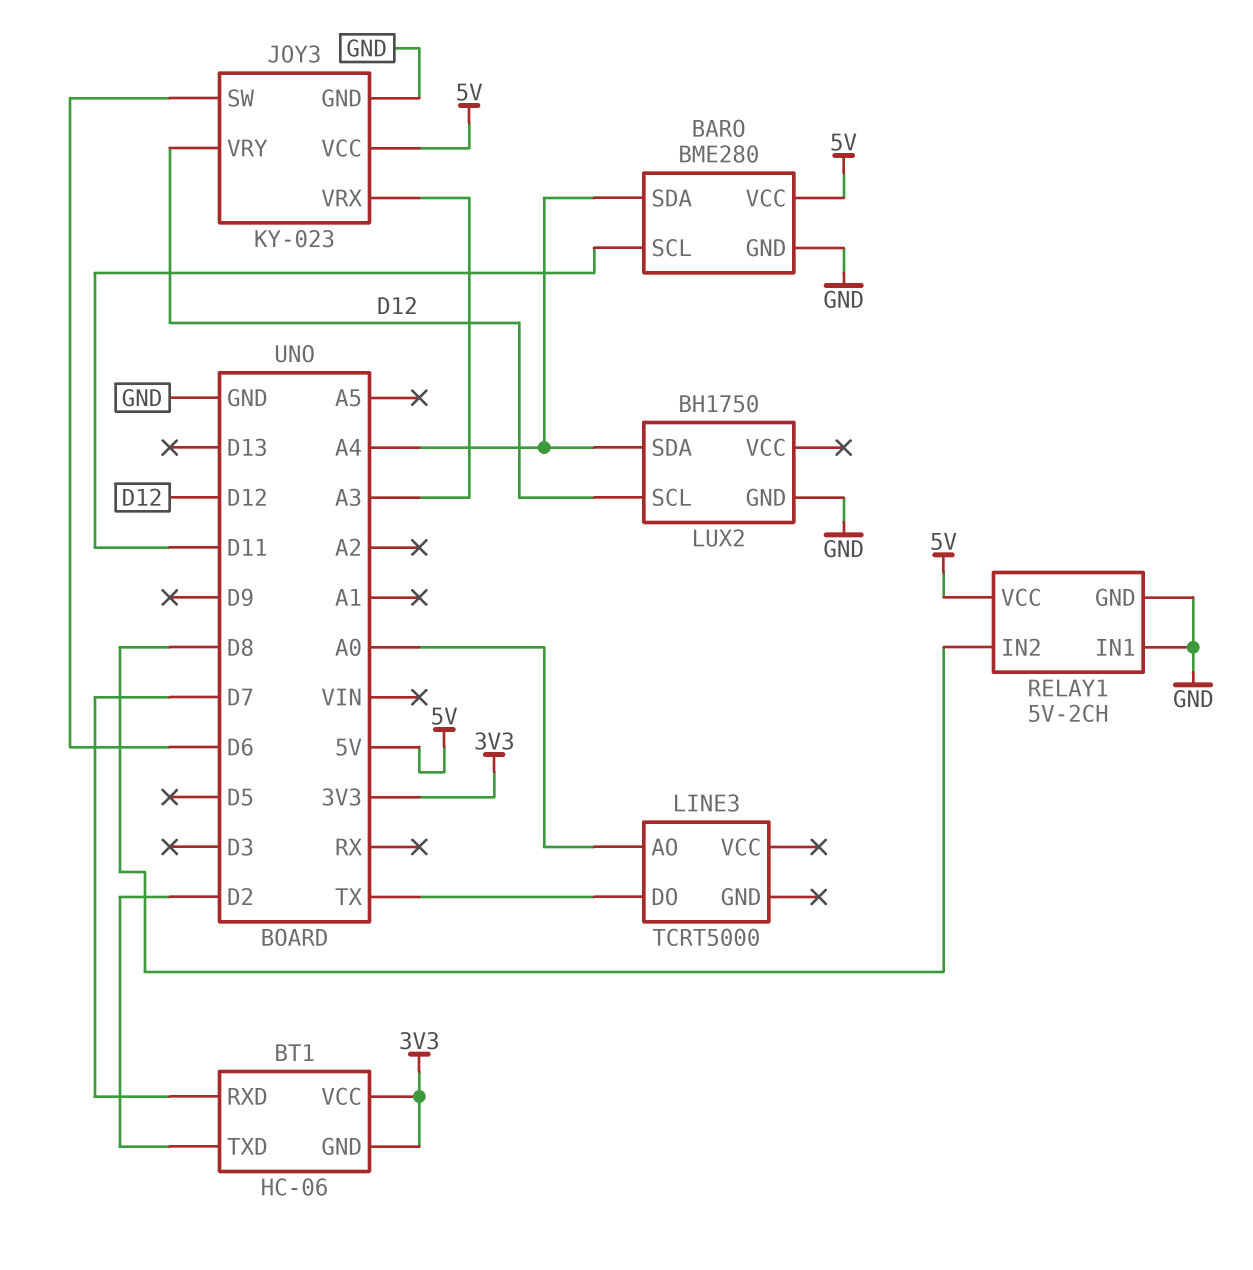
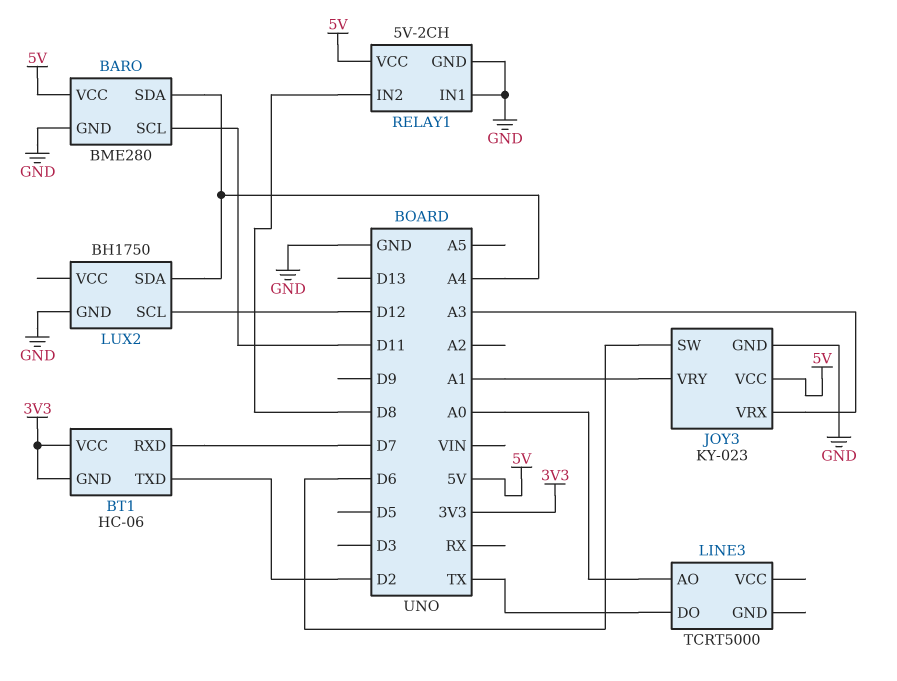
JOY3 pin VRY: D12 -> A1

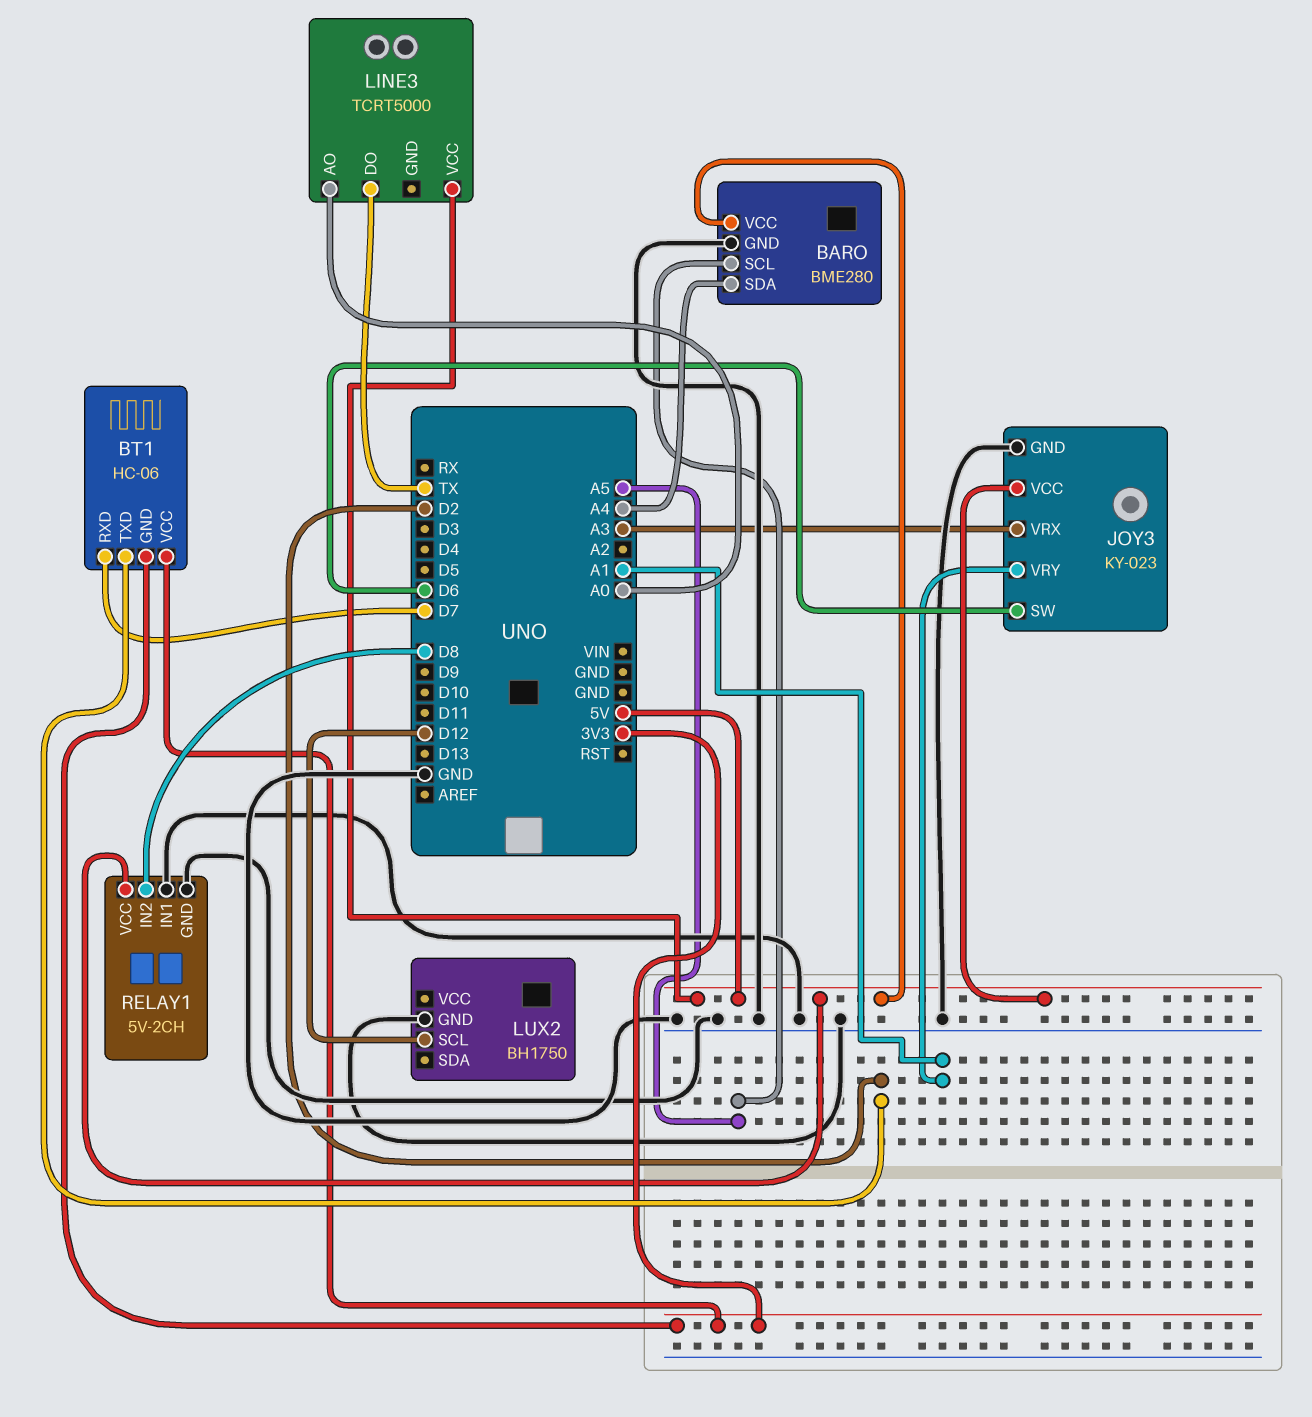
BARO pin SCL: D11 -> A5
LINE3 pin VCC: none -> 5V
LUX2 pin SDA: A4 -> none

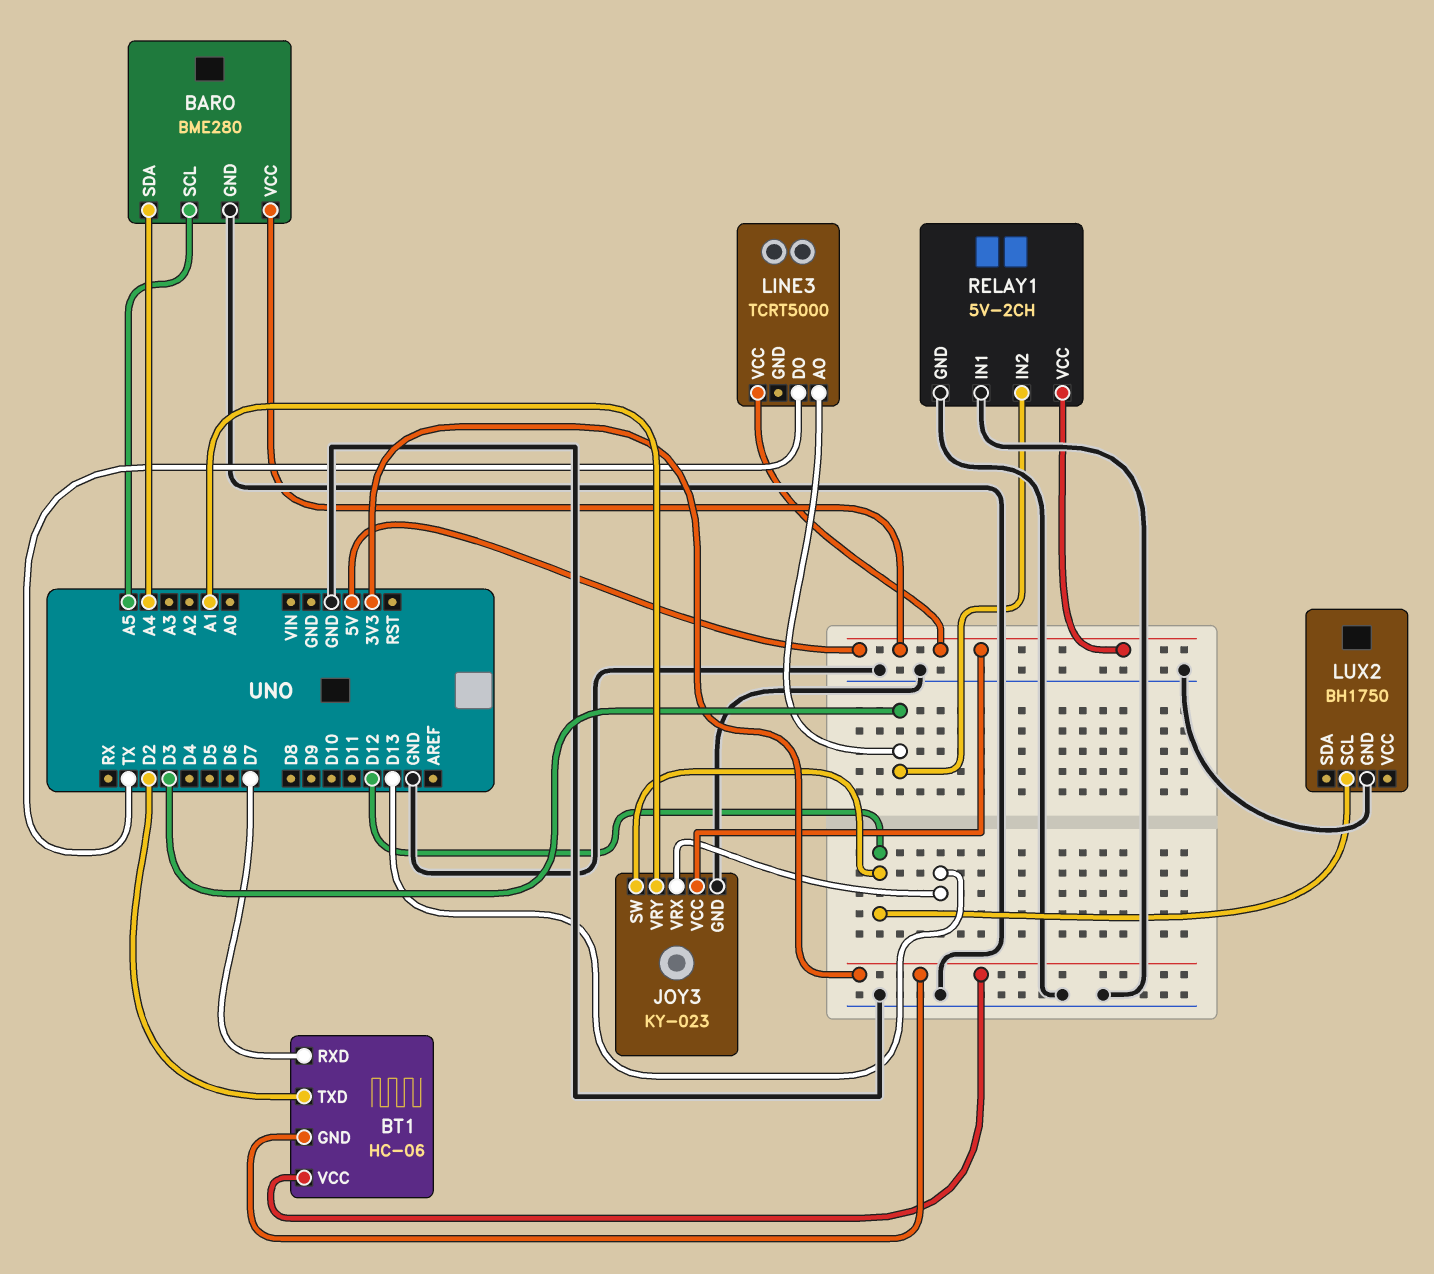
JOY3 pin SW: D6 -> D12
JOY3 pin VRX: A3 -> D13
LINE3 pin AO: A0 -> D3
RELAY1 pin IN2: D8 -> D3

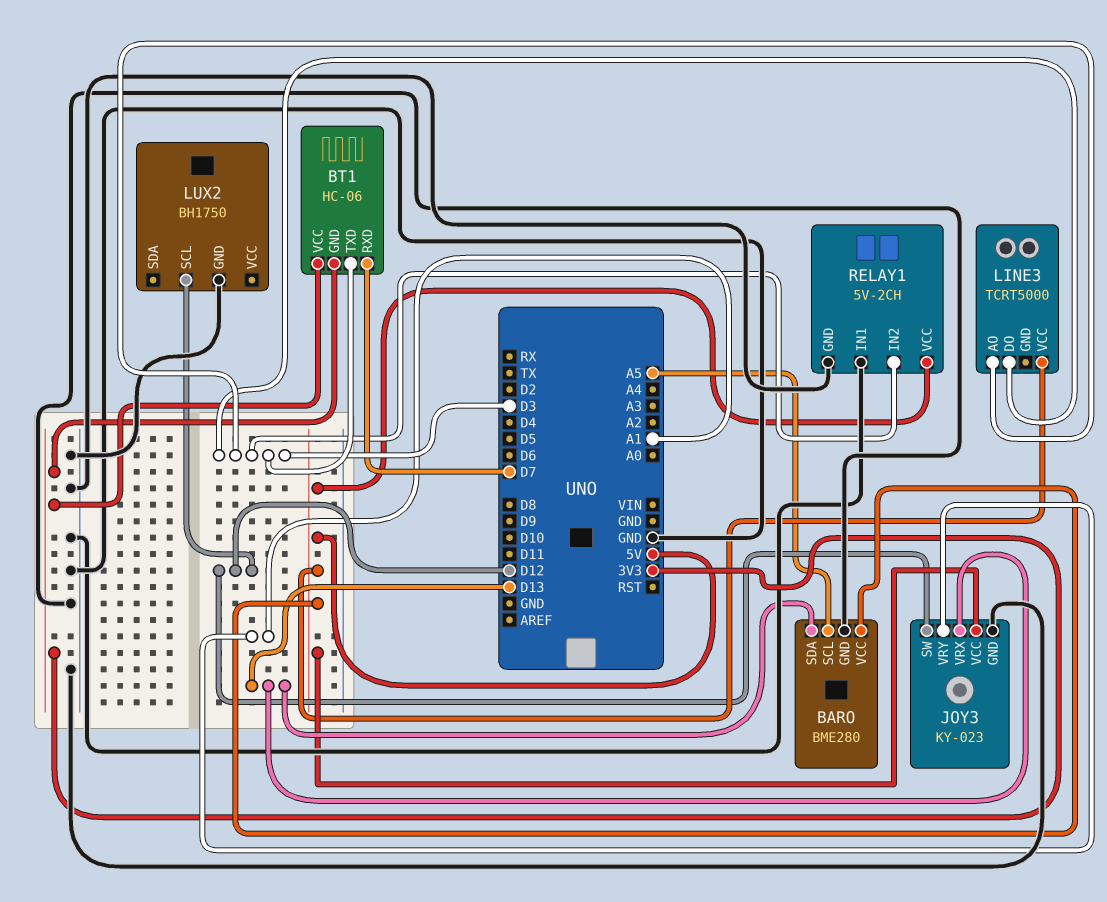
BARO pin SDA: A4 -> D13
BT1 pin TXD: D2 -> D3
LINE3 pin DO: TX -> D3

